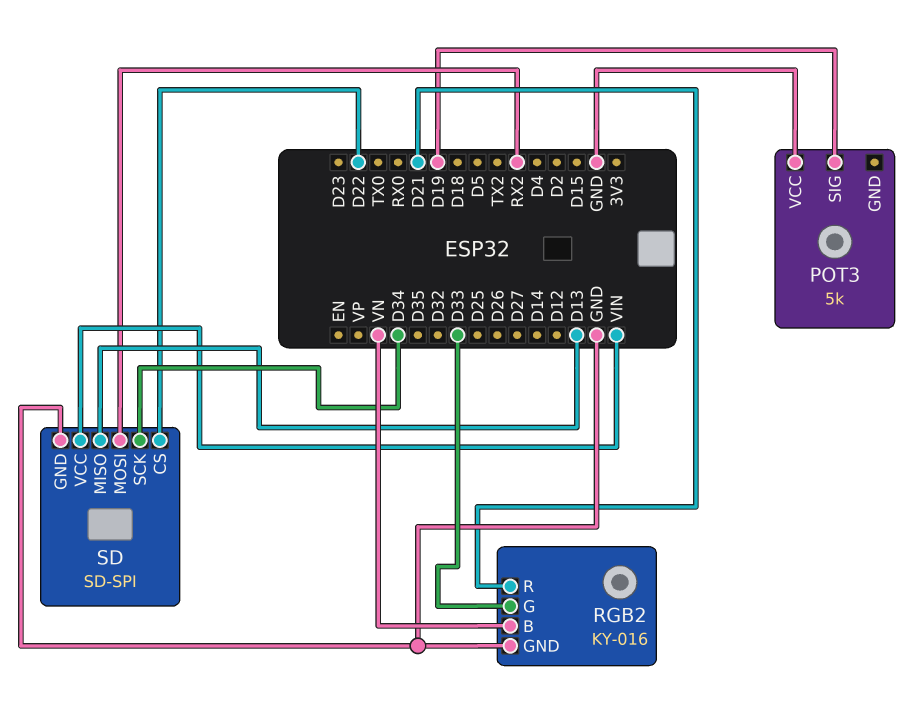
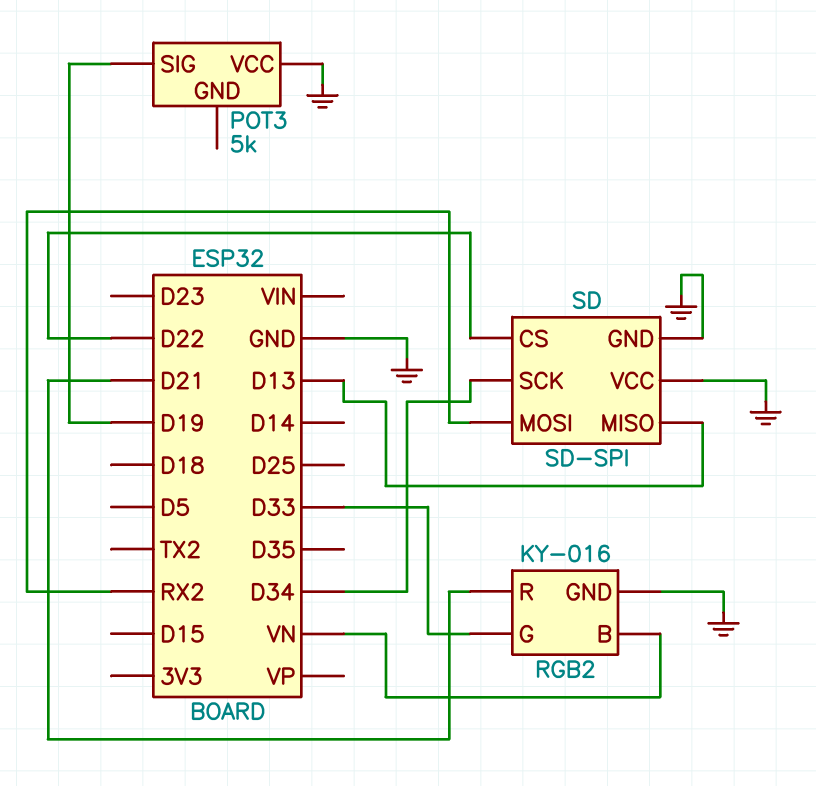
SD pin VCC: VIN -> GND

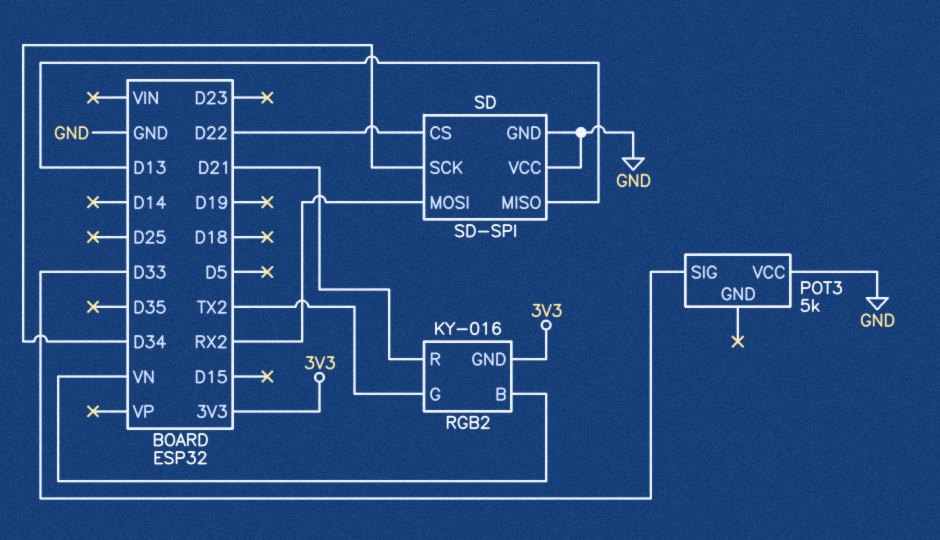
POT3 pin SIG: D19 -> D33
RGB2 pin G: D33 -> TX2
RGB2 pin GND: GND -> 3V3

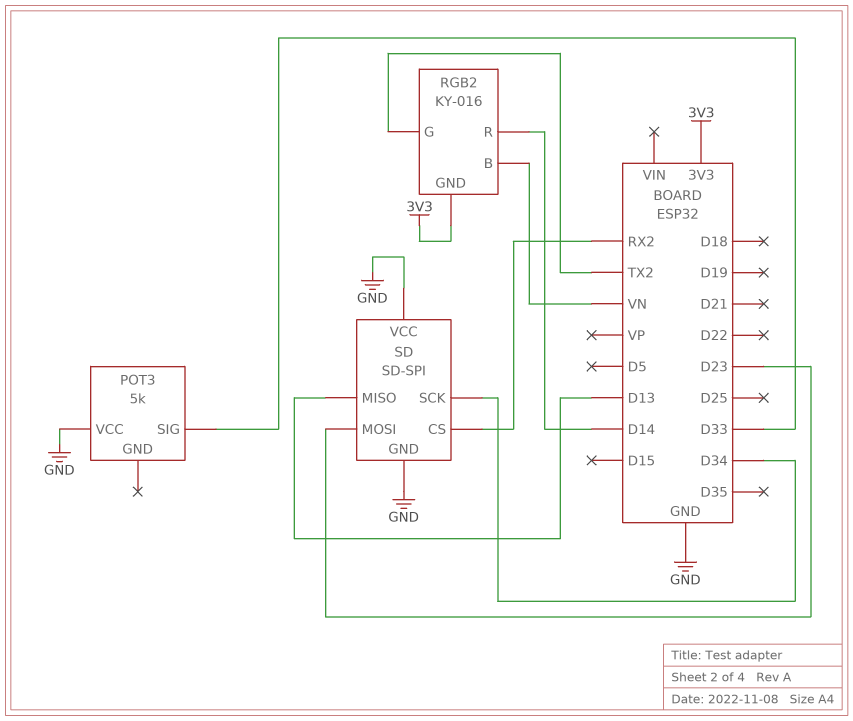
RGB2 pin R: D21 -> D14
SD pin CS: D22 -> RX2
SD pin MOSI: RX2 -> D23

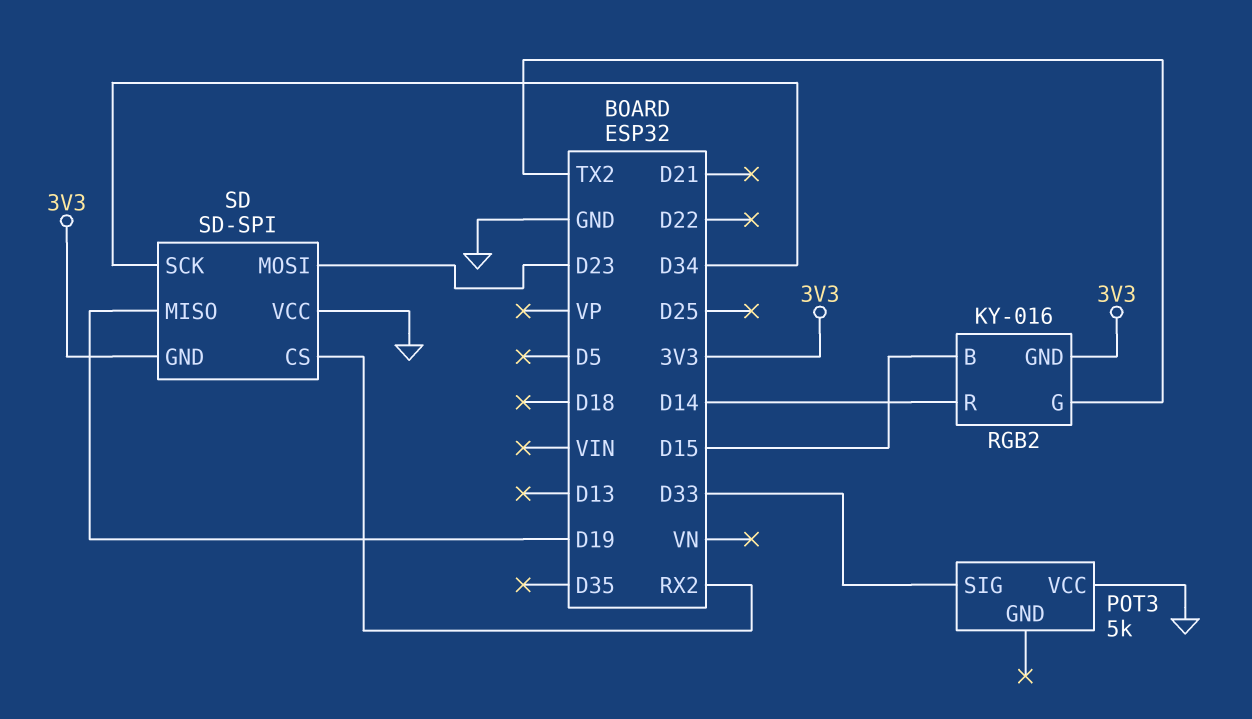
RGB2 pin B: VN -> D15
SD pin GND: GND -> 3V3
SD pin MISO: D13 -> D19

